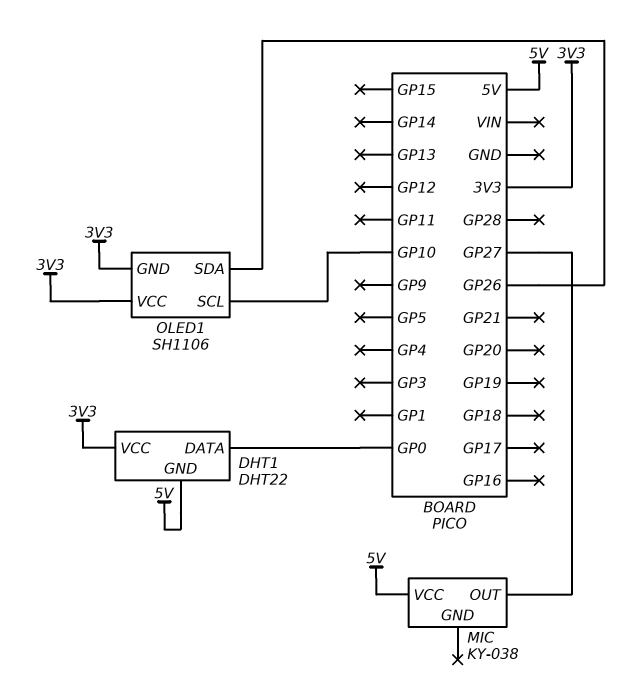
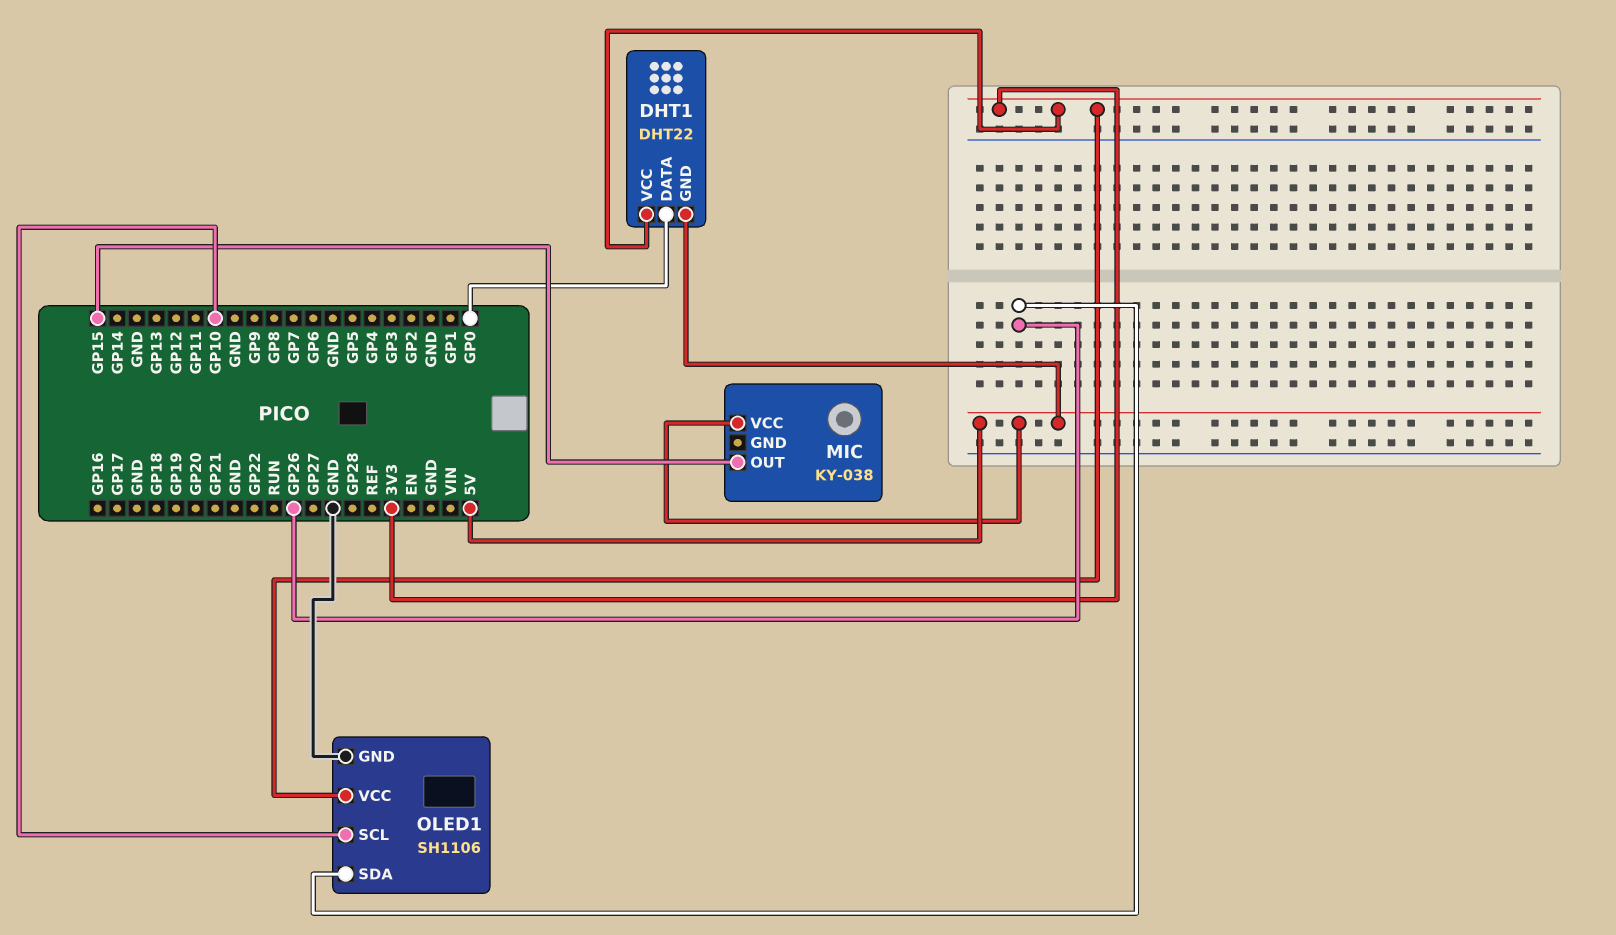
MIC pin OUT: GP27 -> GP15
OLED1 pin GND: 3V3 -> GND

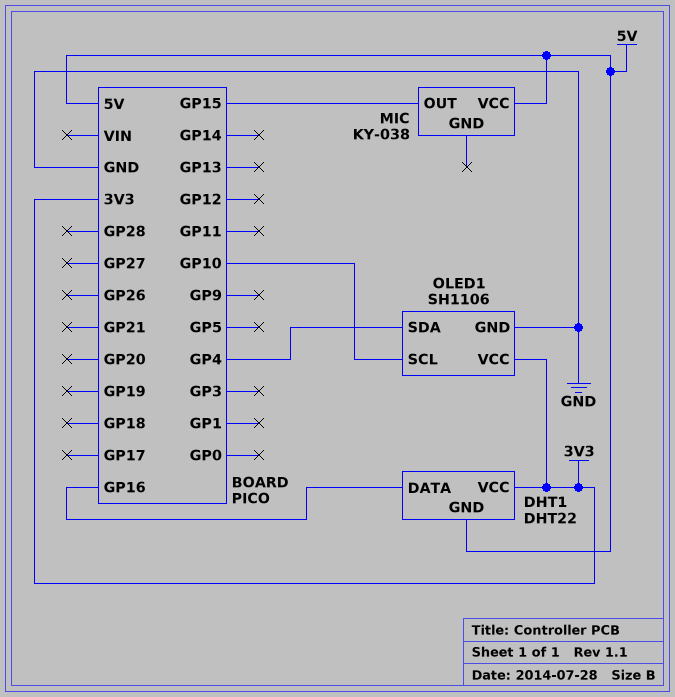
DHT1 pin DATA: GP0 -> GP16
OLED1 pin SDA: GP26 -> GP4

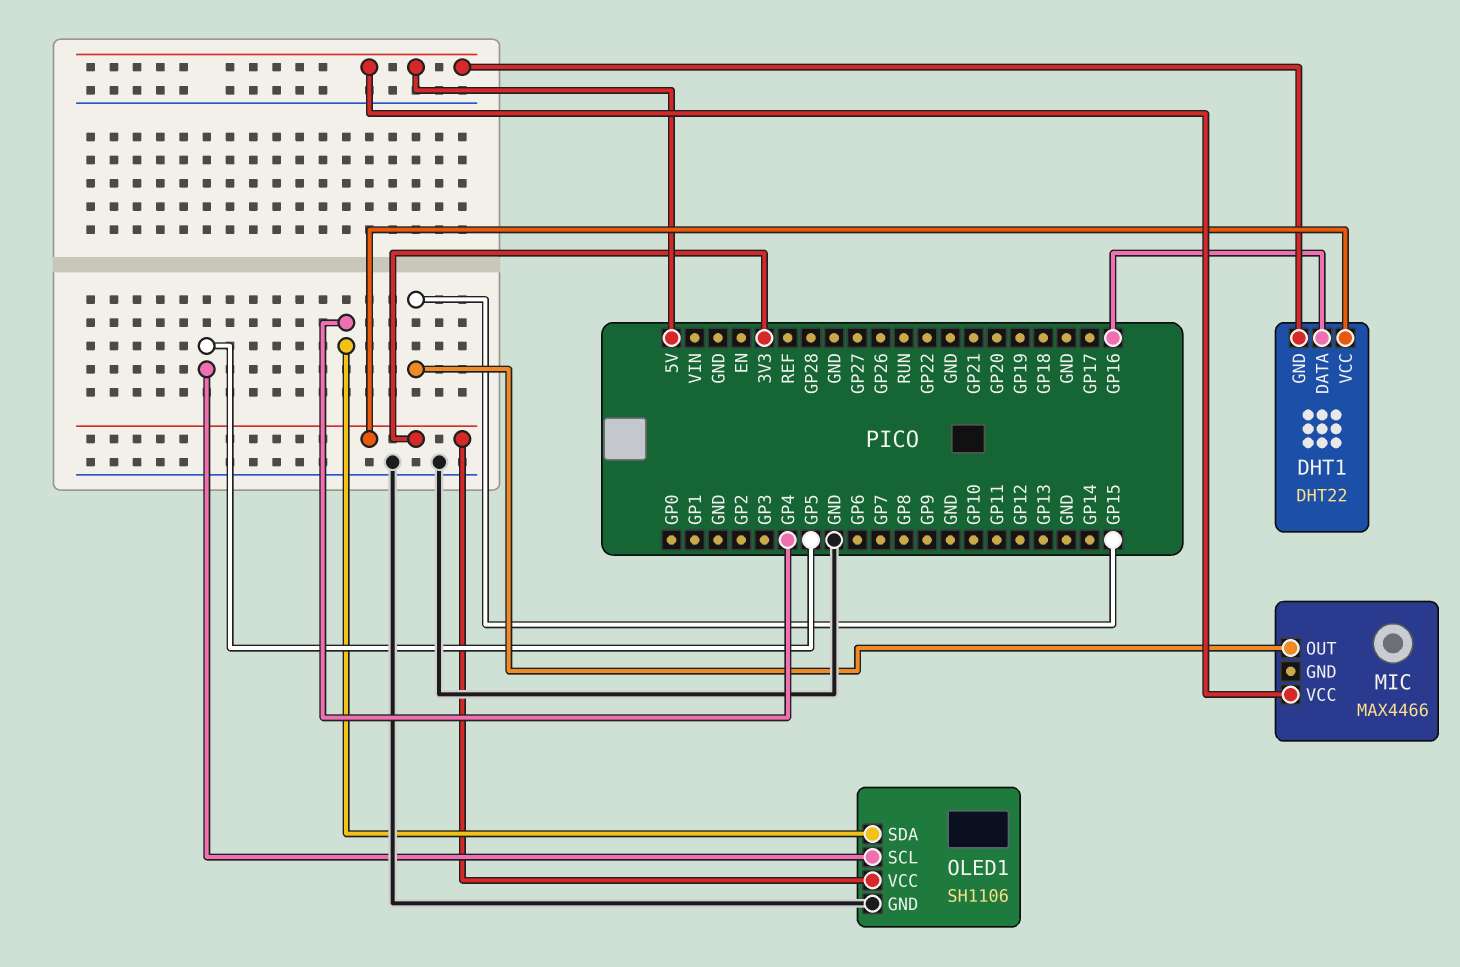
MIC: KY-038 -> MAX4466
OLED1 pin SCL: GP10 -> GP5

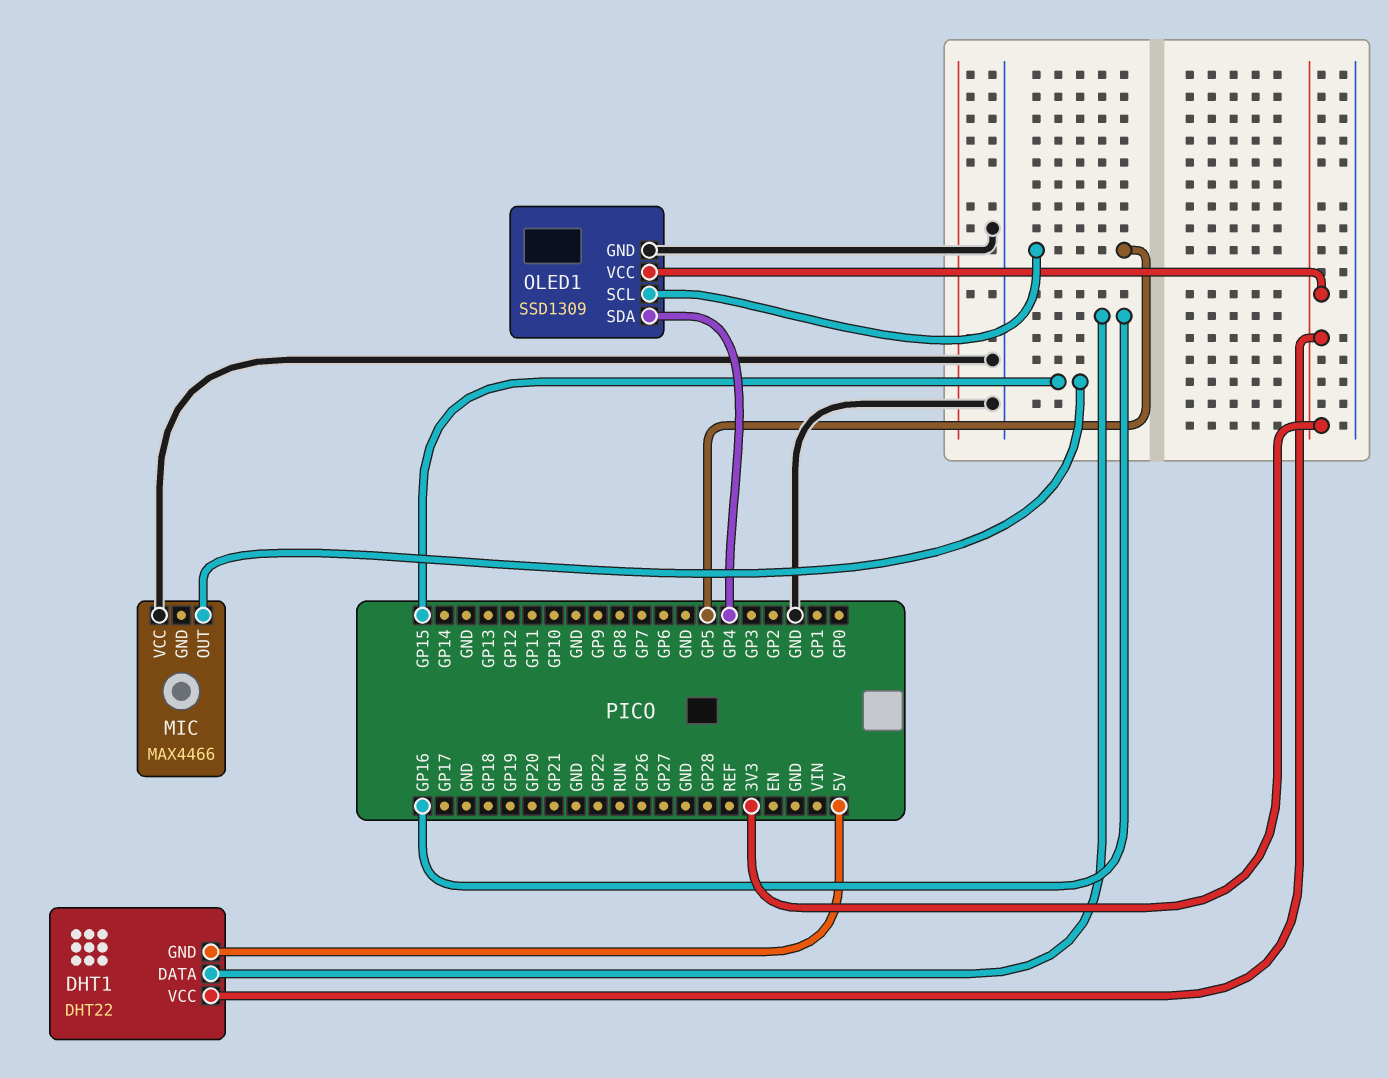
MIC pin VCC: 5V -> GND
OLED1: SH1106 -> SSD1309

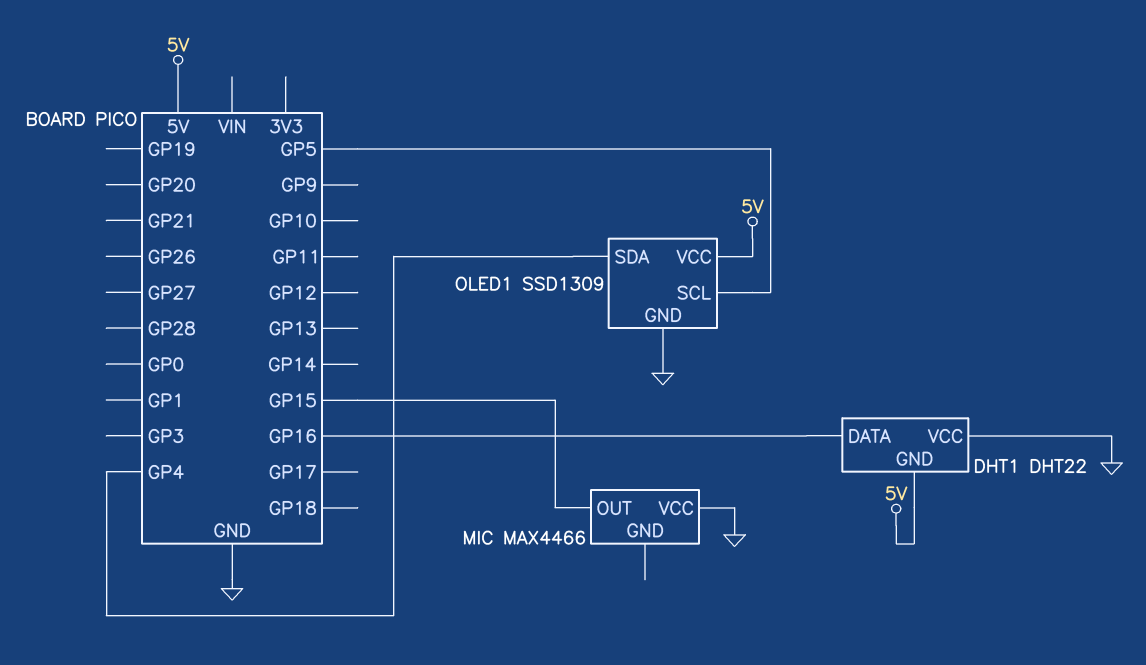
DHT1 pin VCC: 3V3 -> GND
OLED1 pin VCC: 3V3 -> 5V

